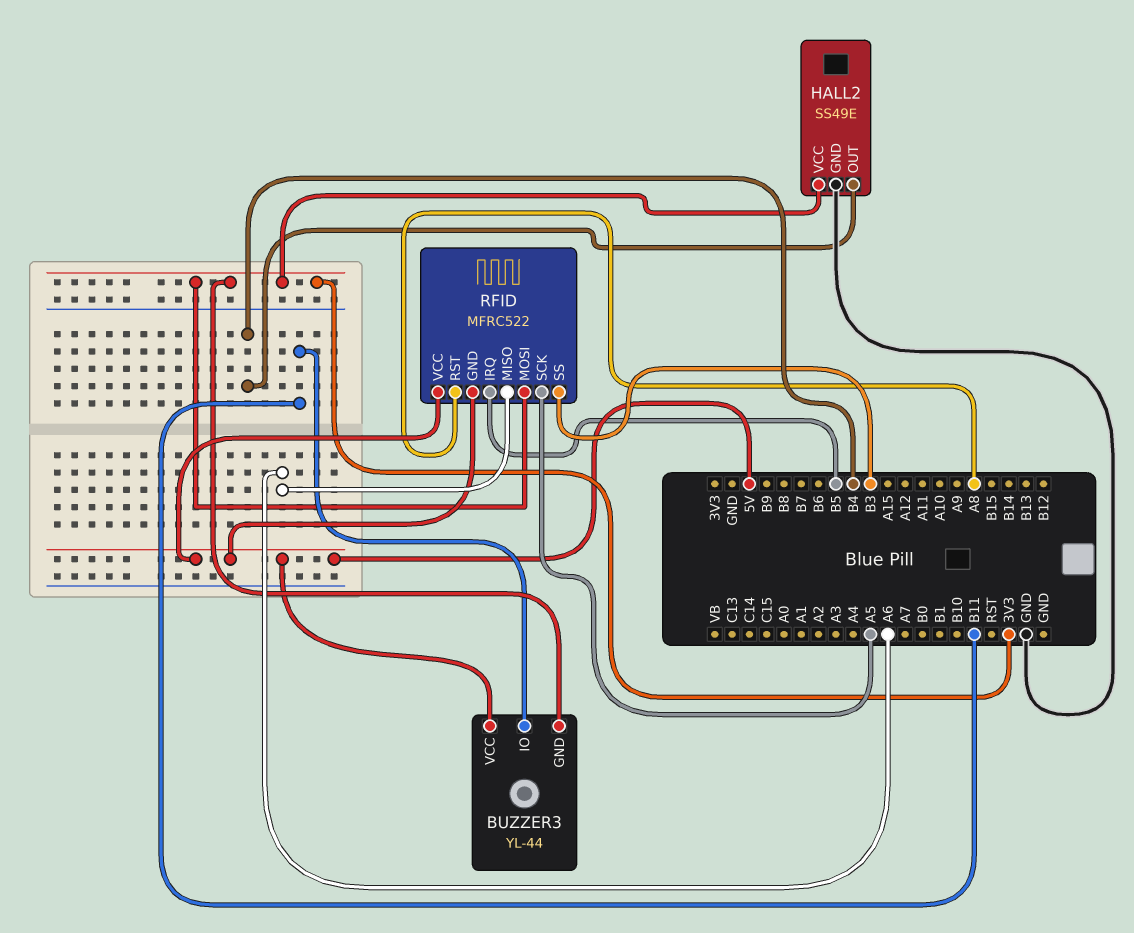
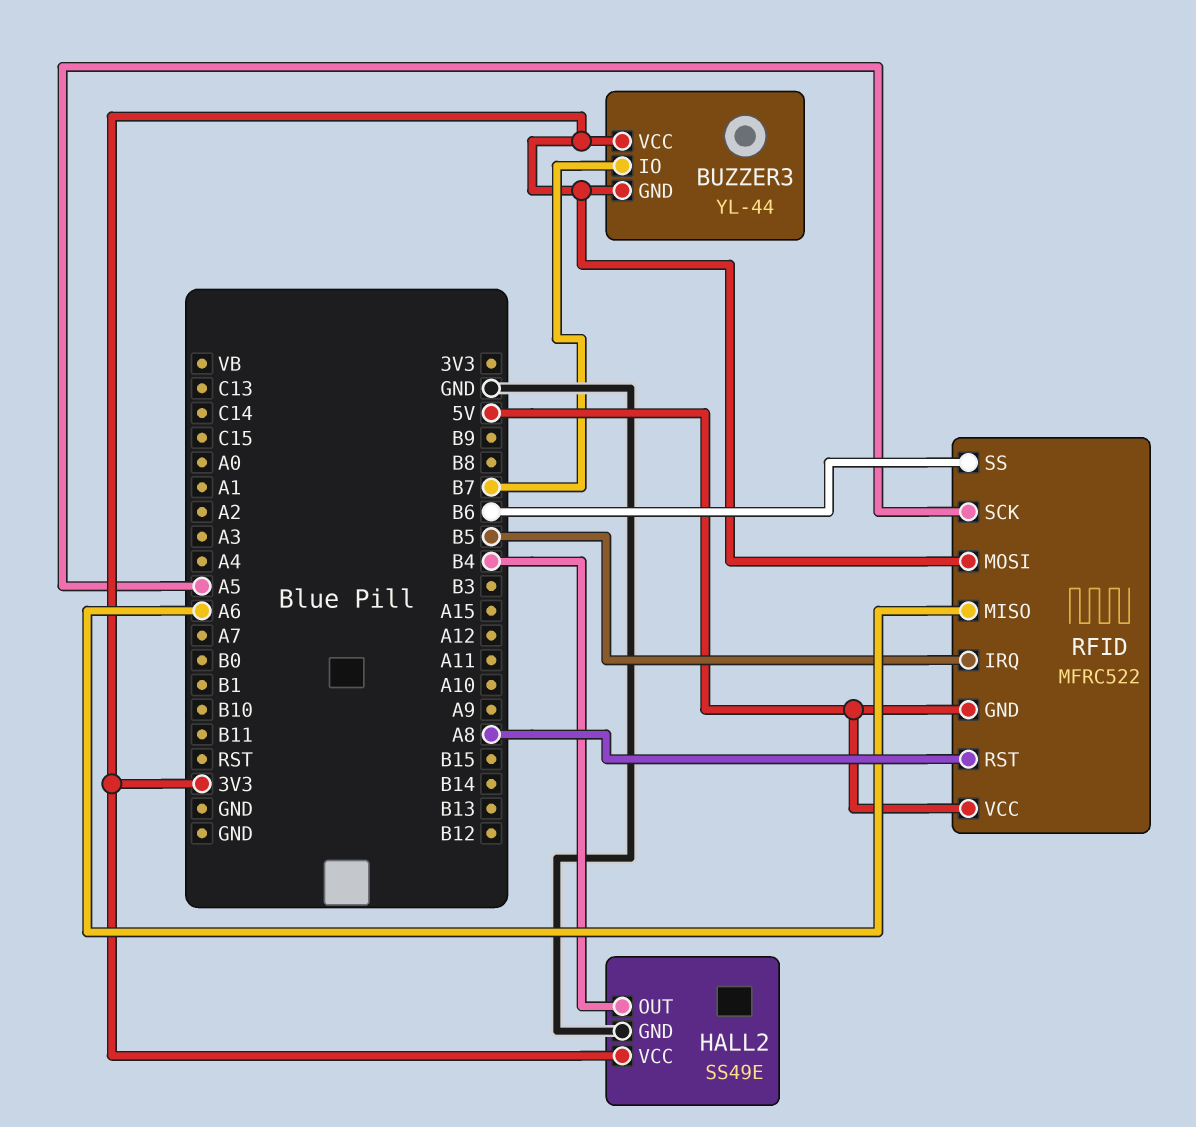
BUZZER3 pin IO: B11 -> B7
BUZZER3 pin VCC: 5V -> 3V3
RFID pin SS: B3 -> B6

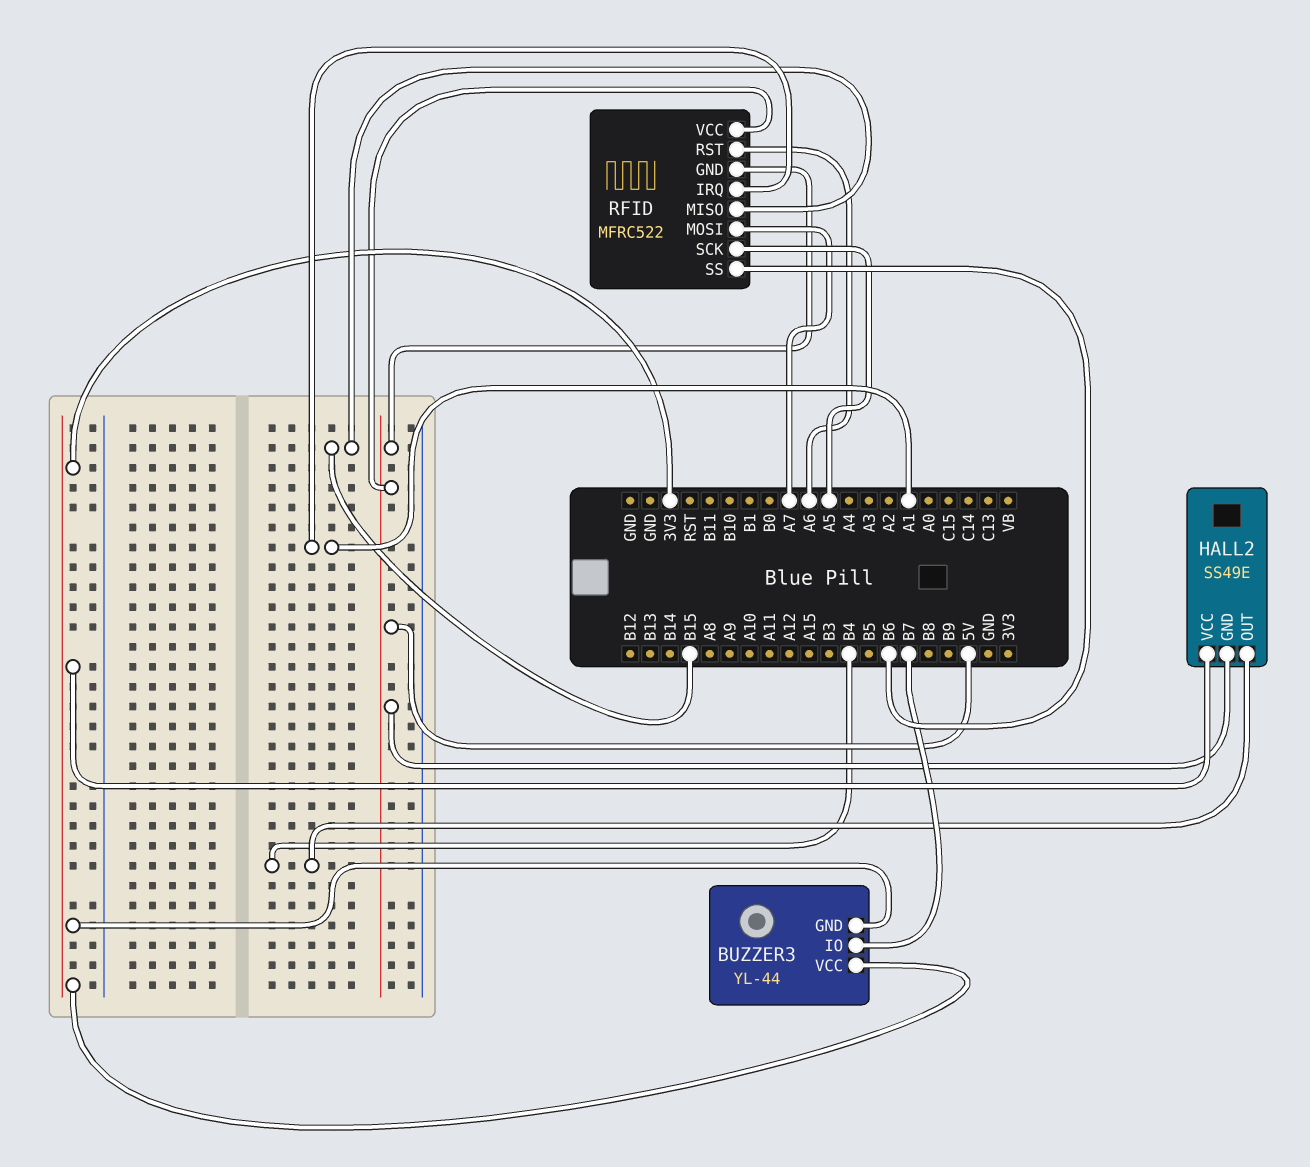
HALL2 pin GND: GND -> 5V
RFID pin IRQ: B5 -> A1
RFID pin MISO: A6 -> B15
RFID pin MOSI: 3V3 -> A7
RFID pin RST: A8 -> A6

